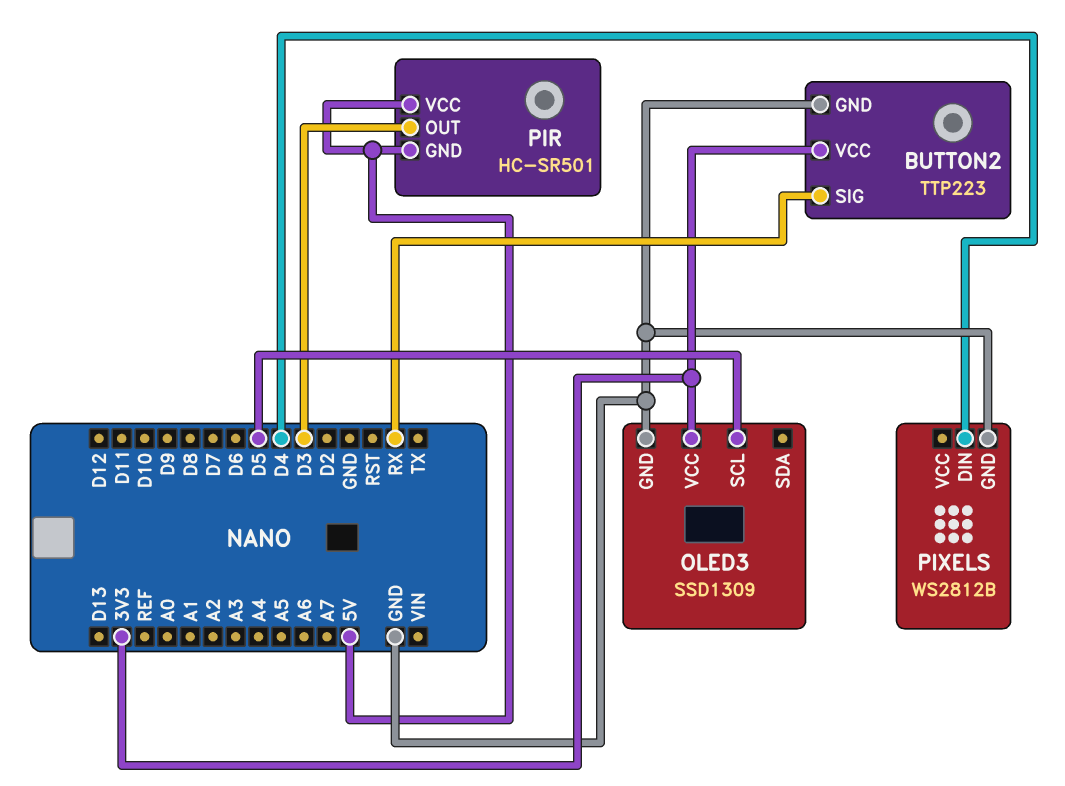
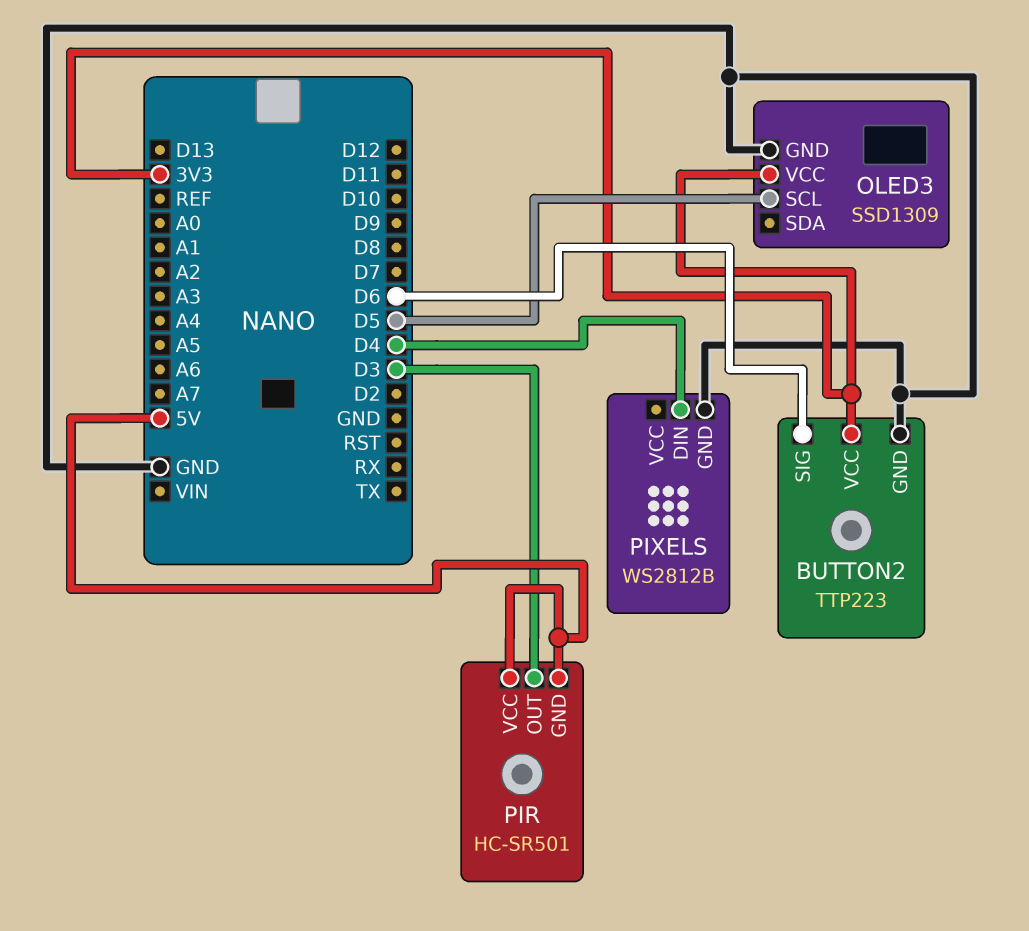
BUTTON2 pin SIG: RX -> D6

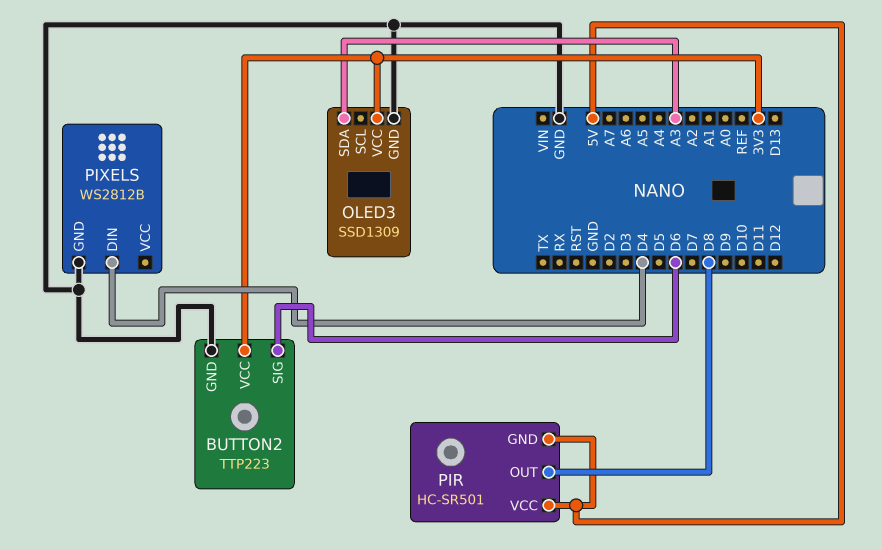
OLED3 pin SCL: D5 -> none
OLED3 pin SDA: none -> A3
PIR pin OUT: D3 -> D8

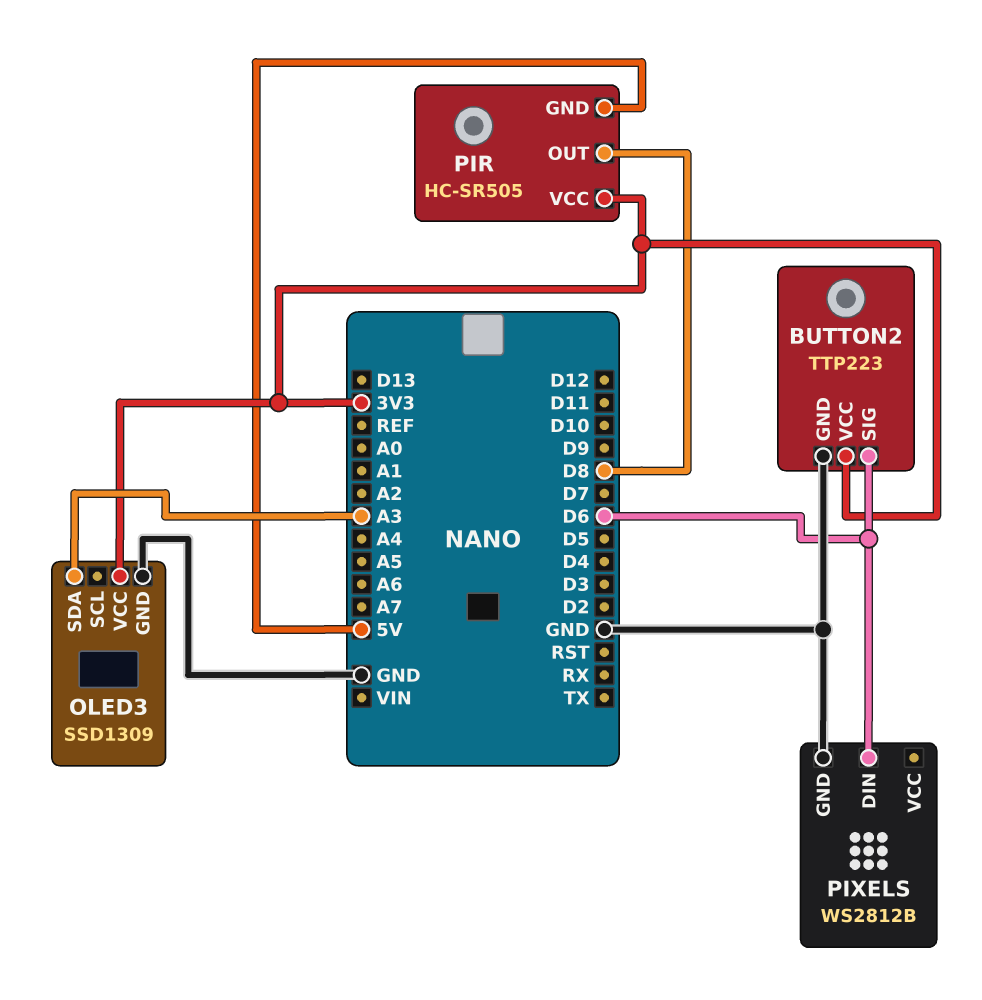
PIR: HC-SR501 -> HC-SR505
PIR pin VCC: 5V -> 3V3
PIXELS pin DIN: D4 -> D6

